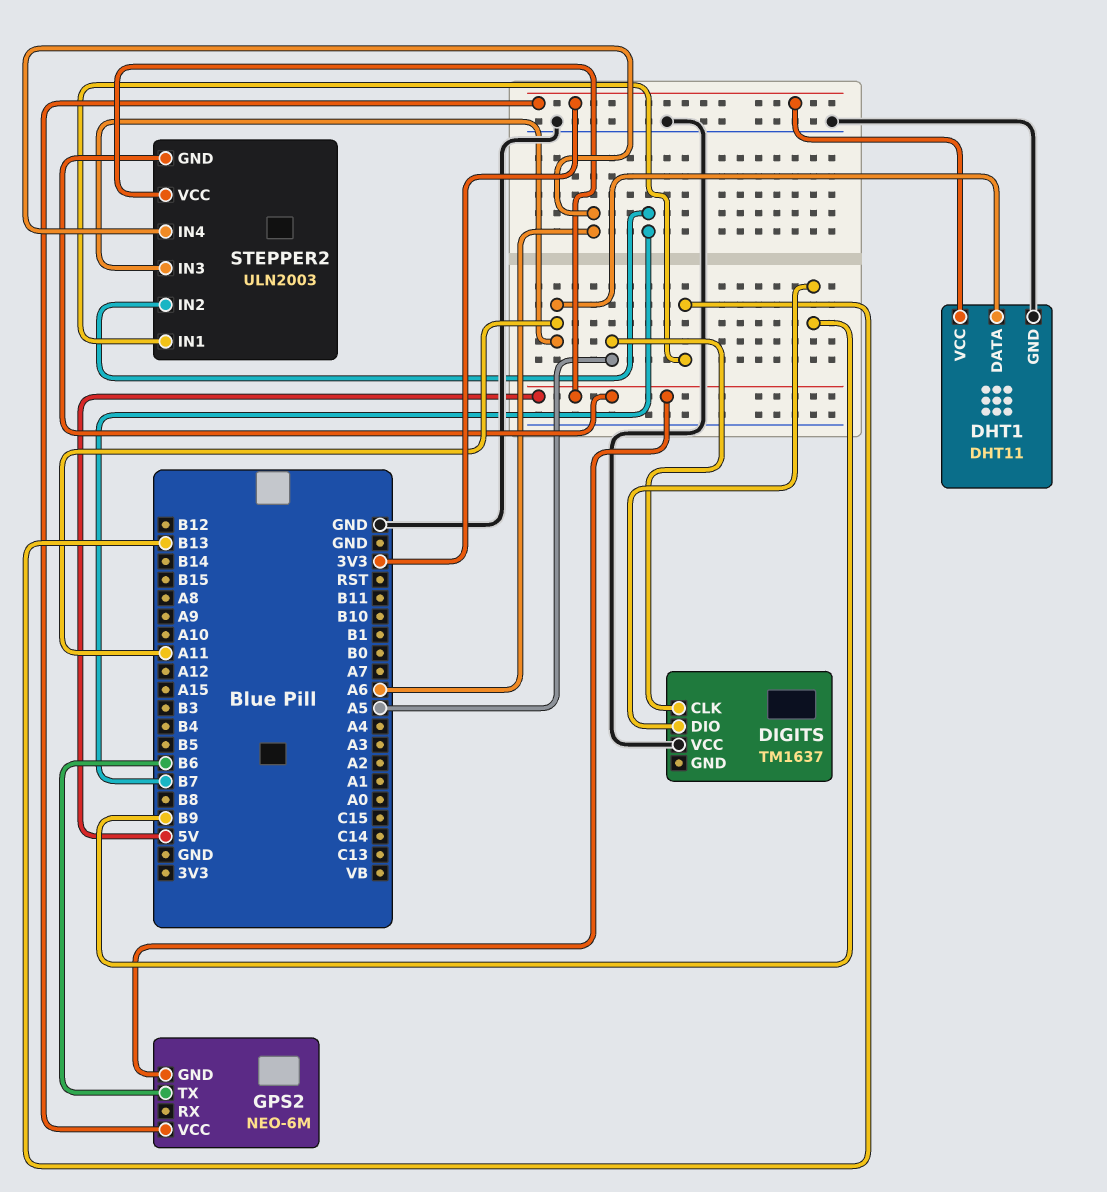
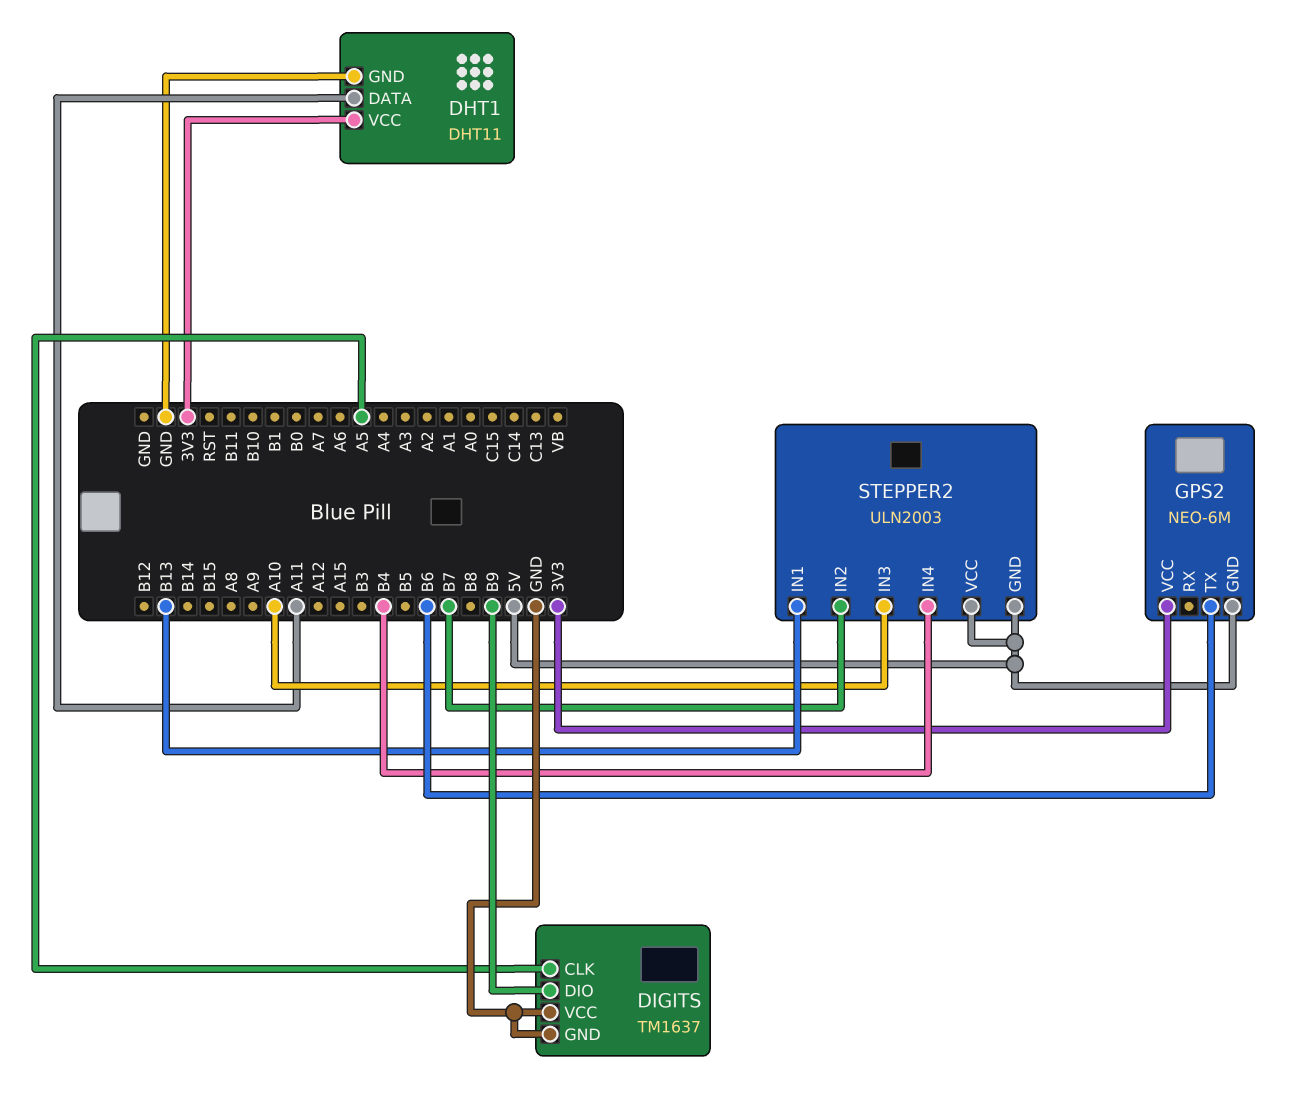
DIGITS pin GND: none -> GND
STEPPER2 pin IN3: A11 -> A10
STEPPER2 pin IN4: A6 -> B4

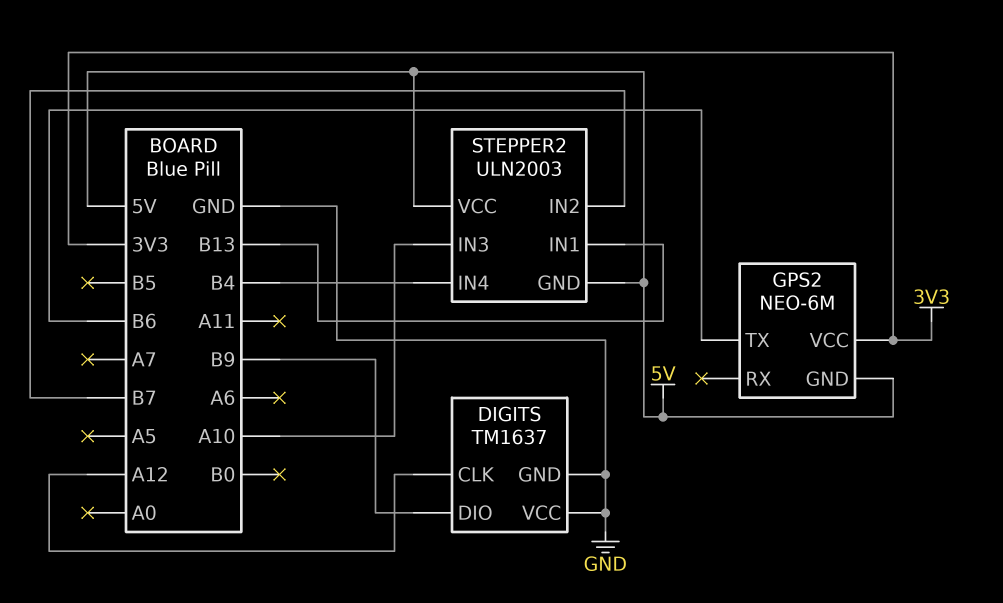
DHT1: DHT11 -> none
DHT1 pin DATA: A11 -> none
DHT1 pin GND: GND -> none
DHT1 pin VCC: 3V3 -> none
DIGITS pin CLK: A5 -> A12

